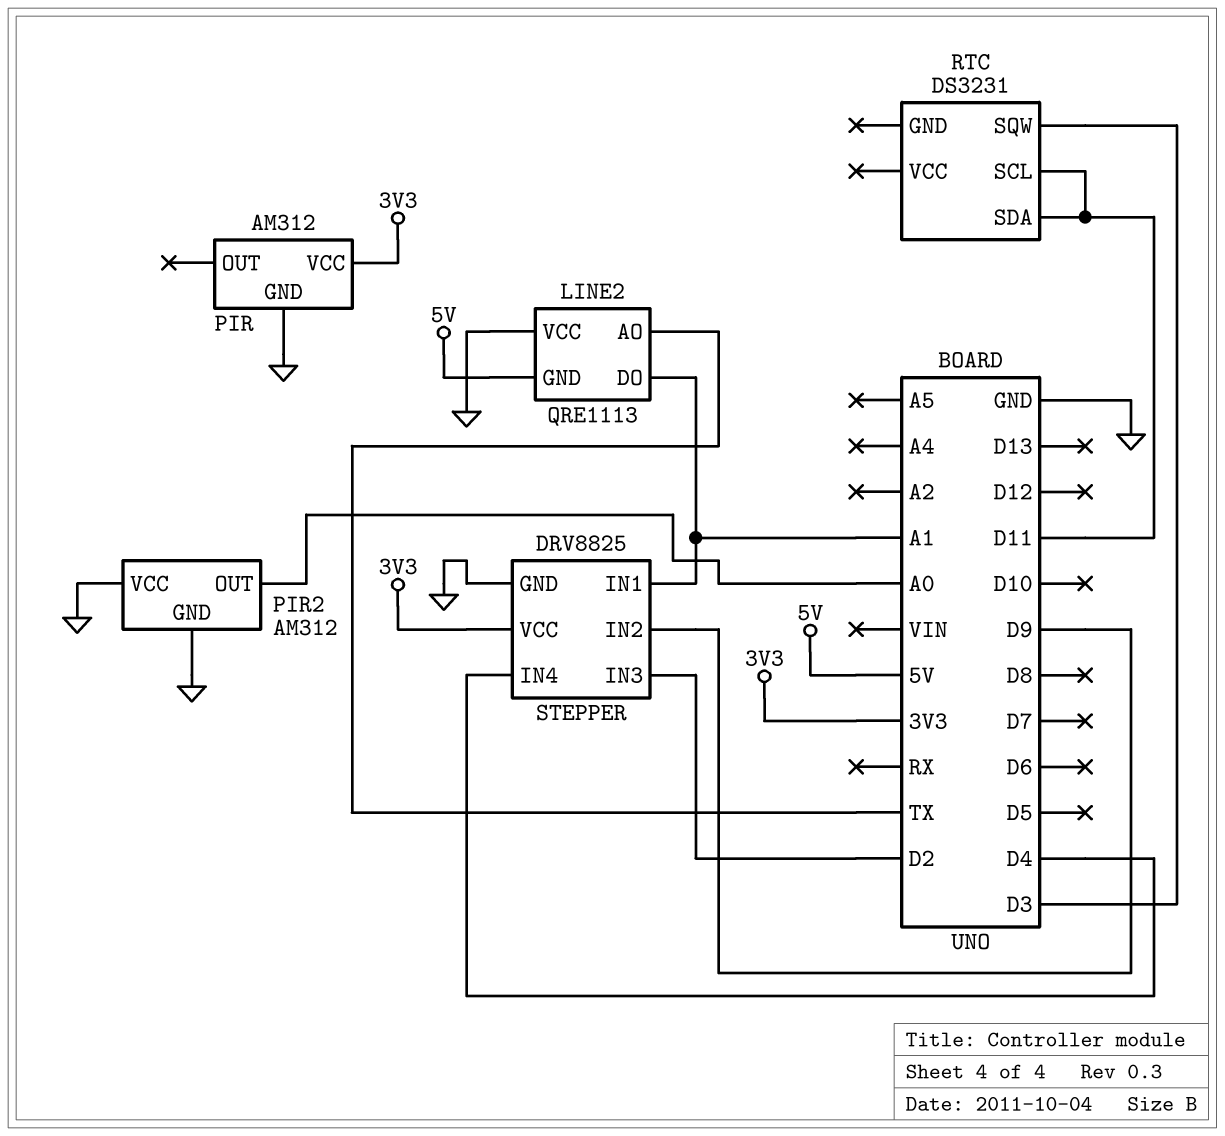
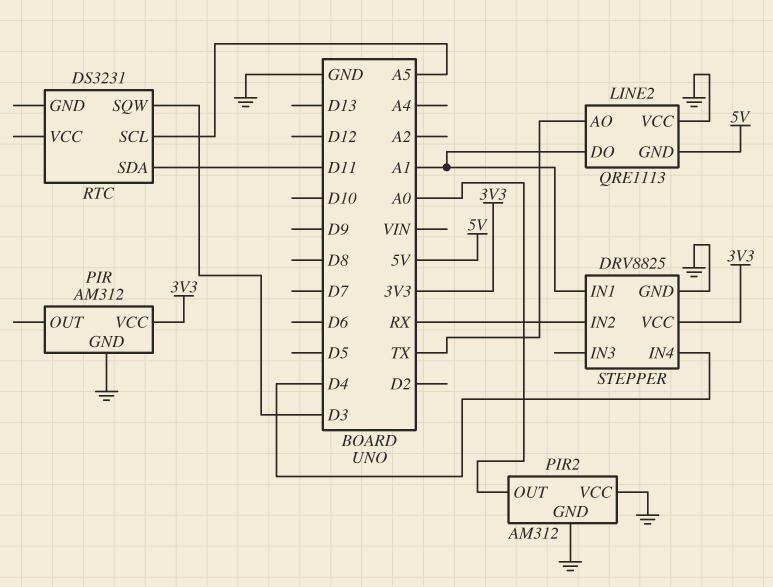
RTC pin SCL: D11 -> A5
STEPPER pin IN2: D9 -> RX
STEPPER pin IN3: D2 -> none

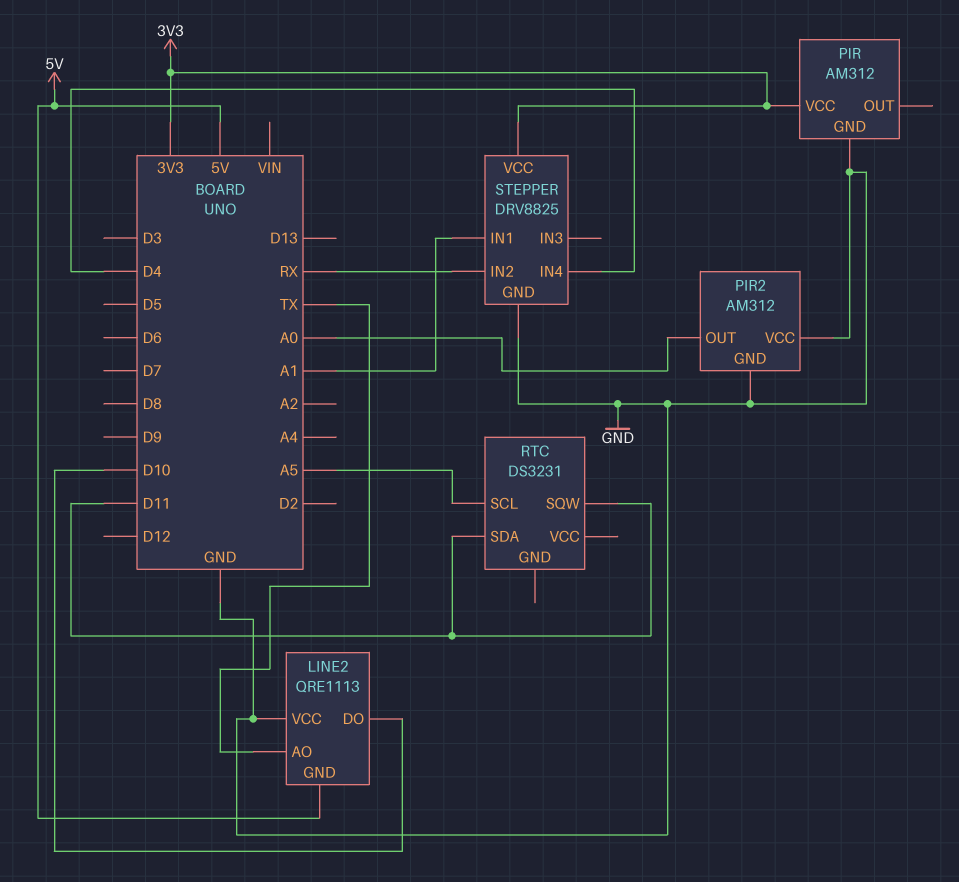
LINE2 pin DO: A1 -> D10
RTC pin SQW: D3 -> D11

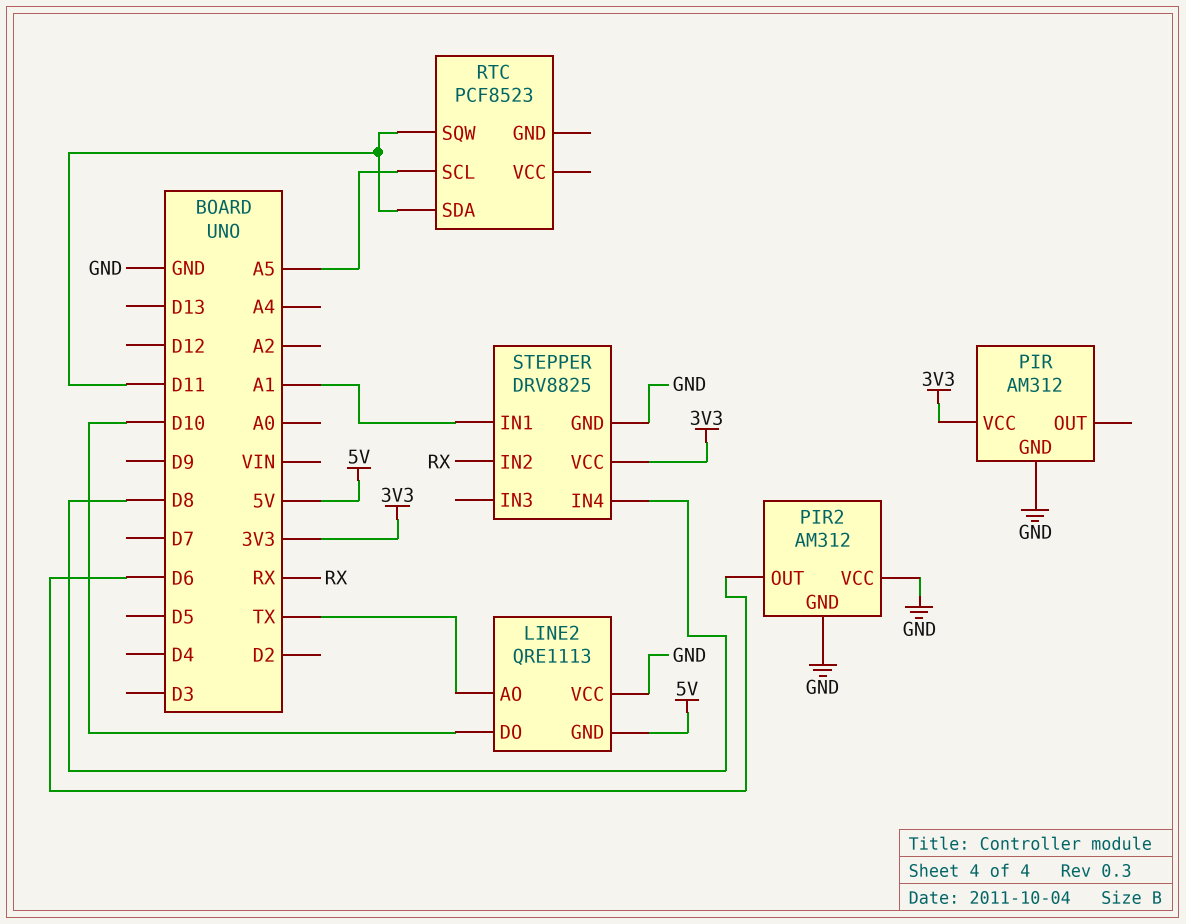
PIR2 pin OUT: A0 -> D6
RTC: DS3231 -> PCF8523
STEPPER pin IN4: D4 -> D8

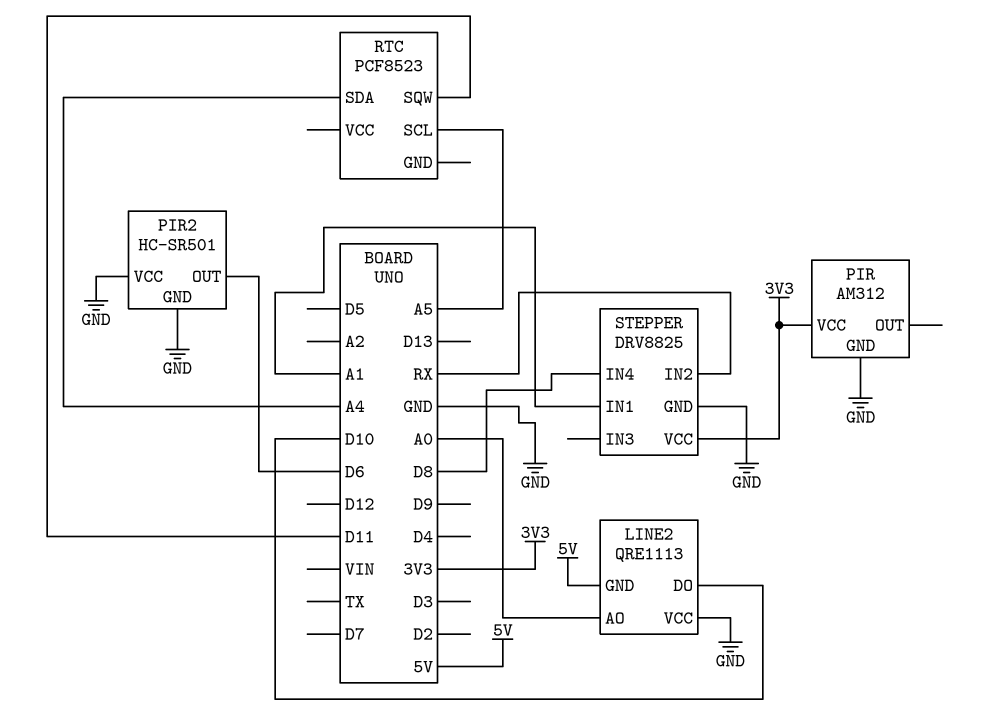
LINE2 pin AO: TX -> A0
PIR2: AM312 -> HC-SR501
RTC pin SDA: D11 -> A4

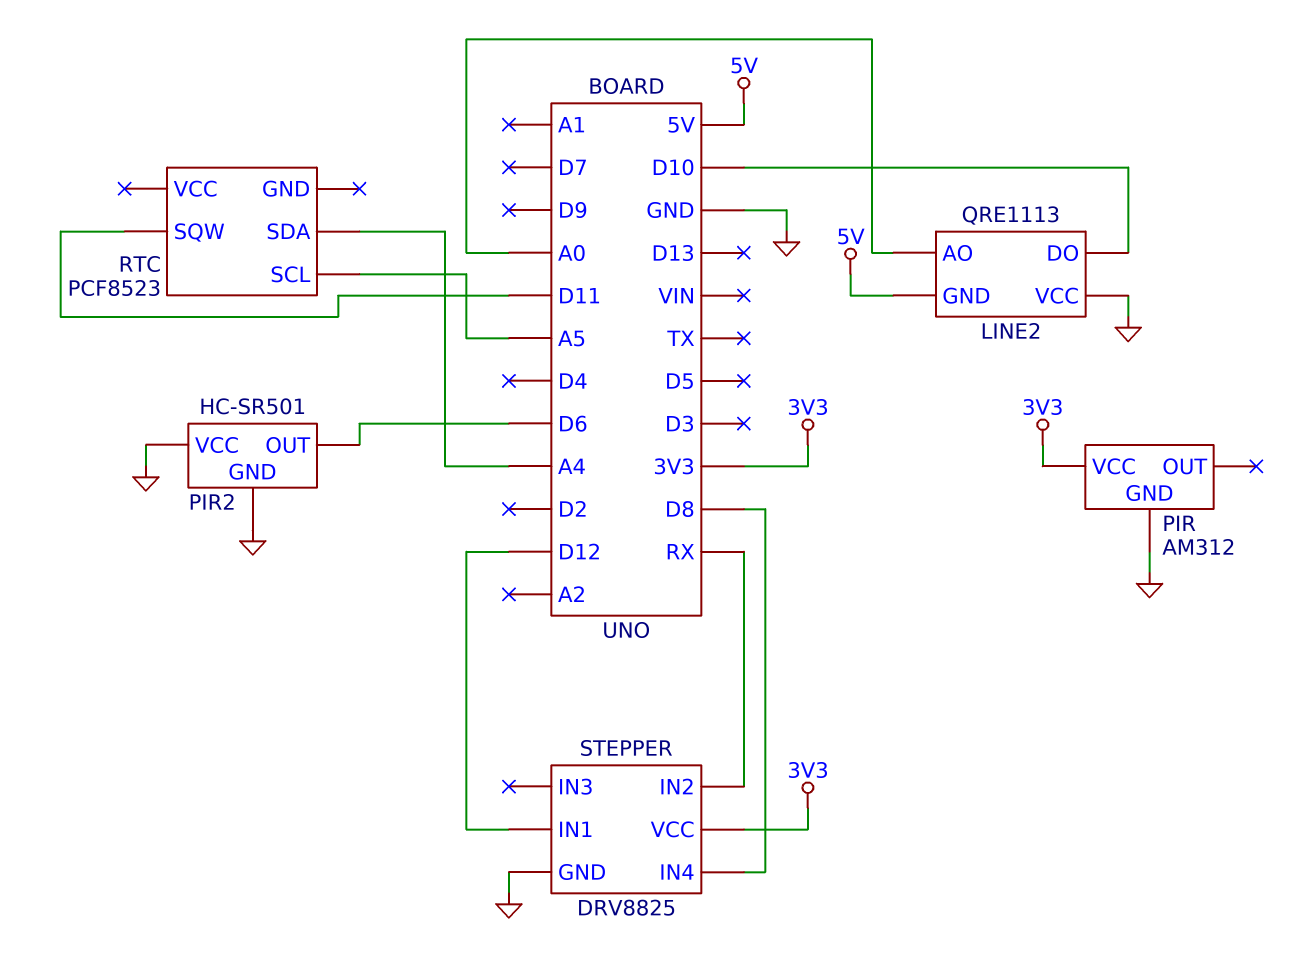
STEPPER pin IN1: A1 -> D12

